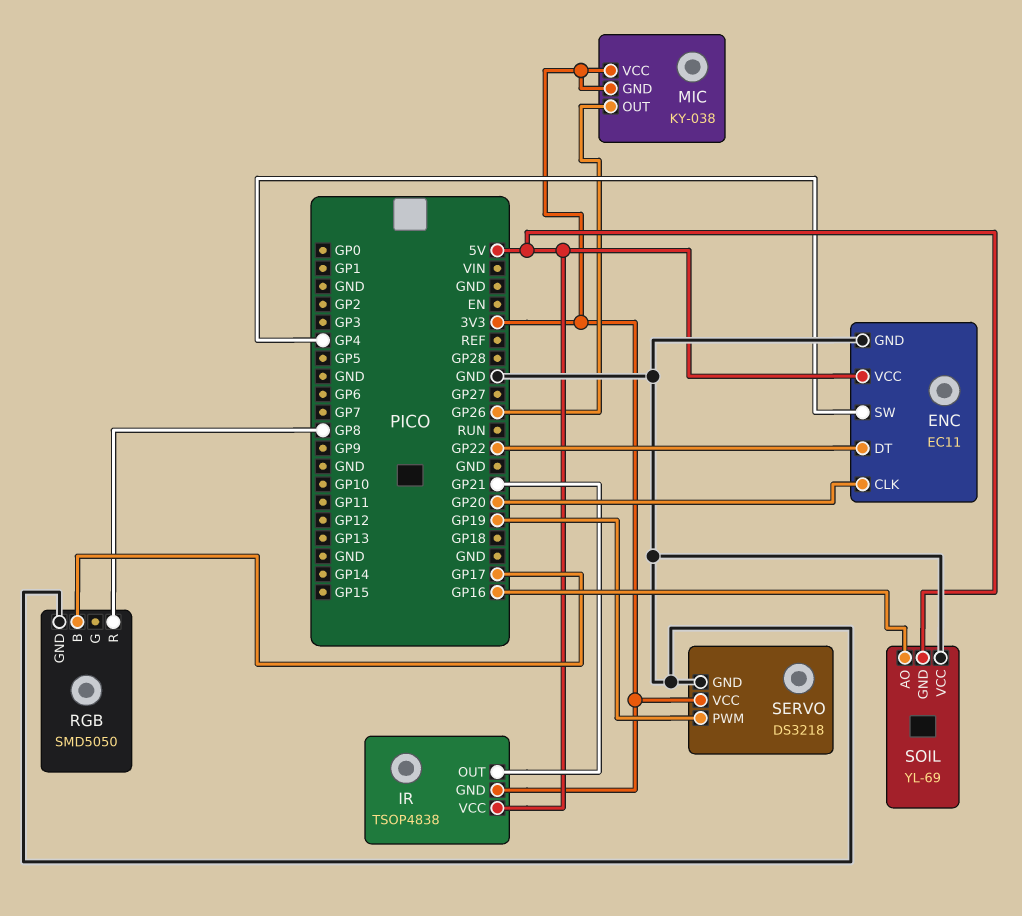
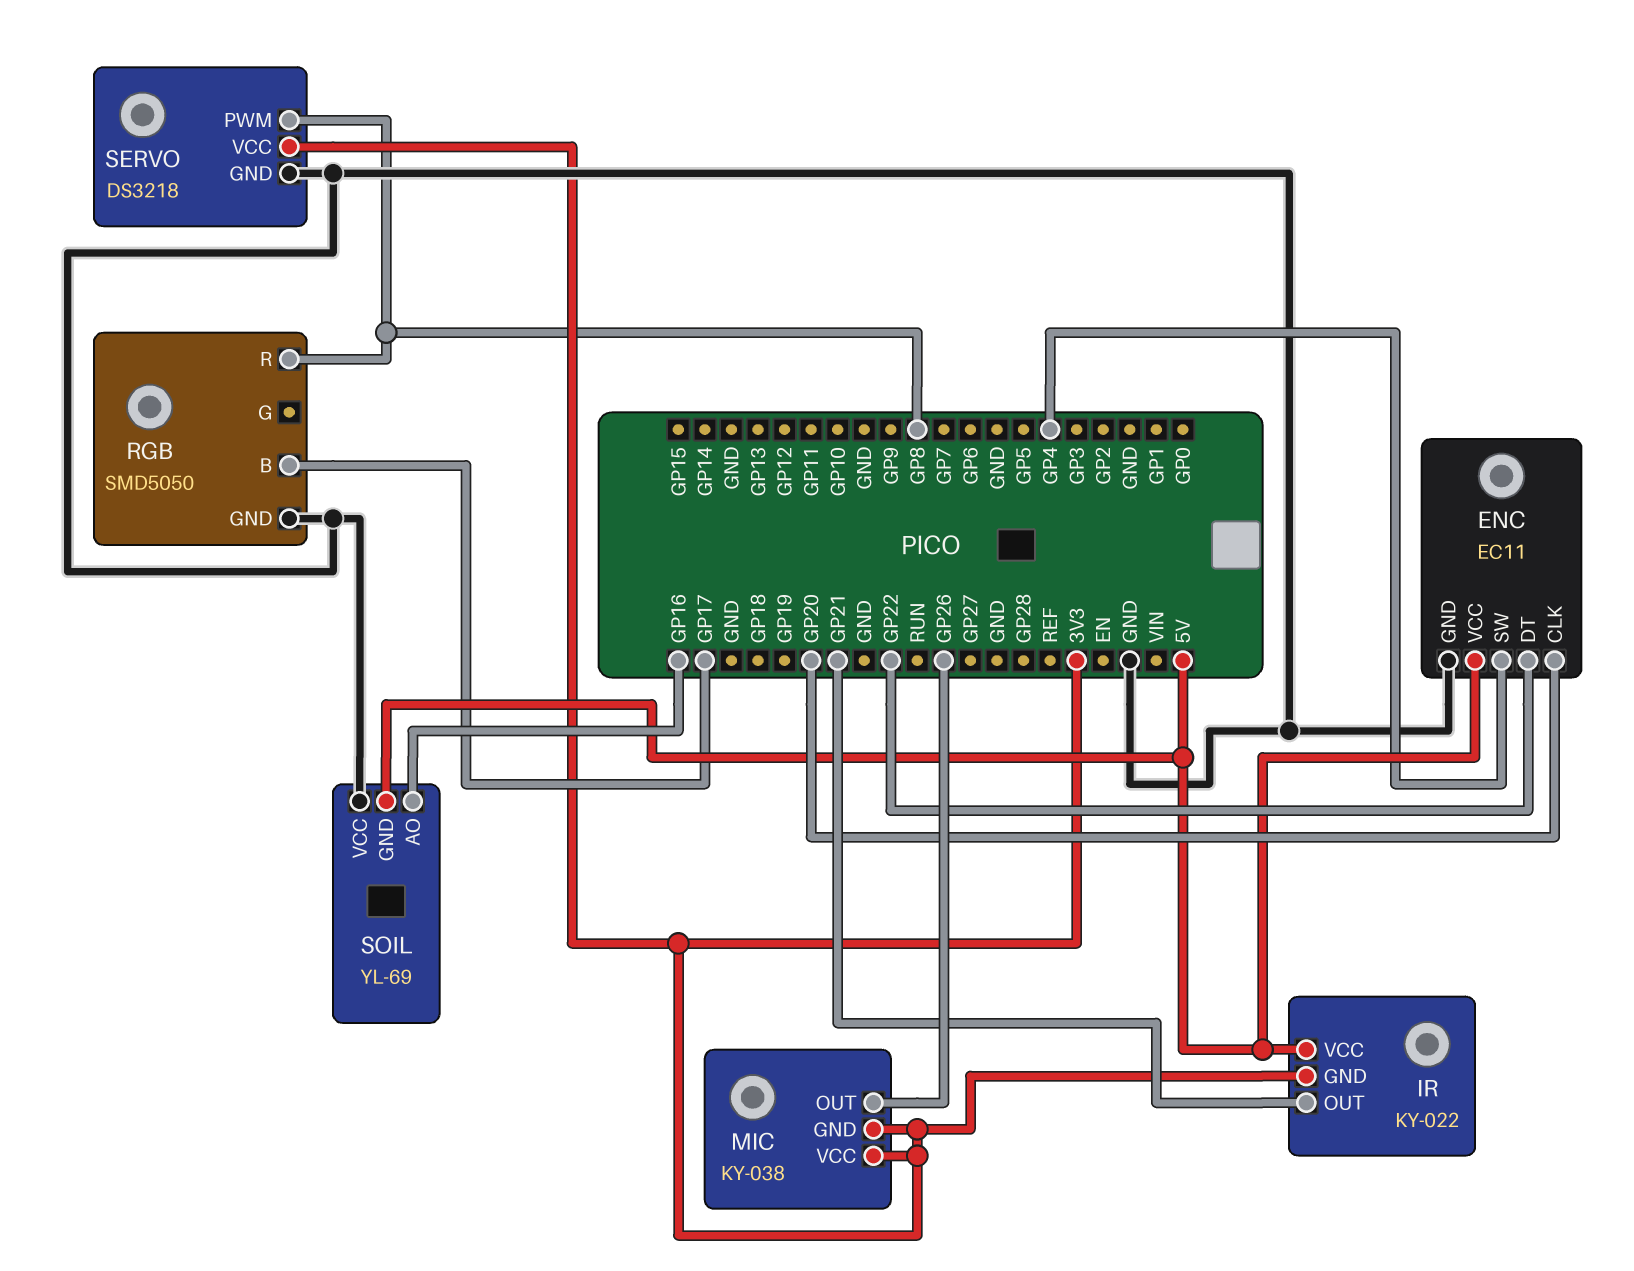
IR: TSOP4838 -> KY-022
SERVO pin PWM: GP19 -> GP8

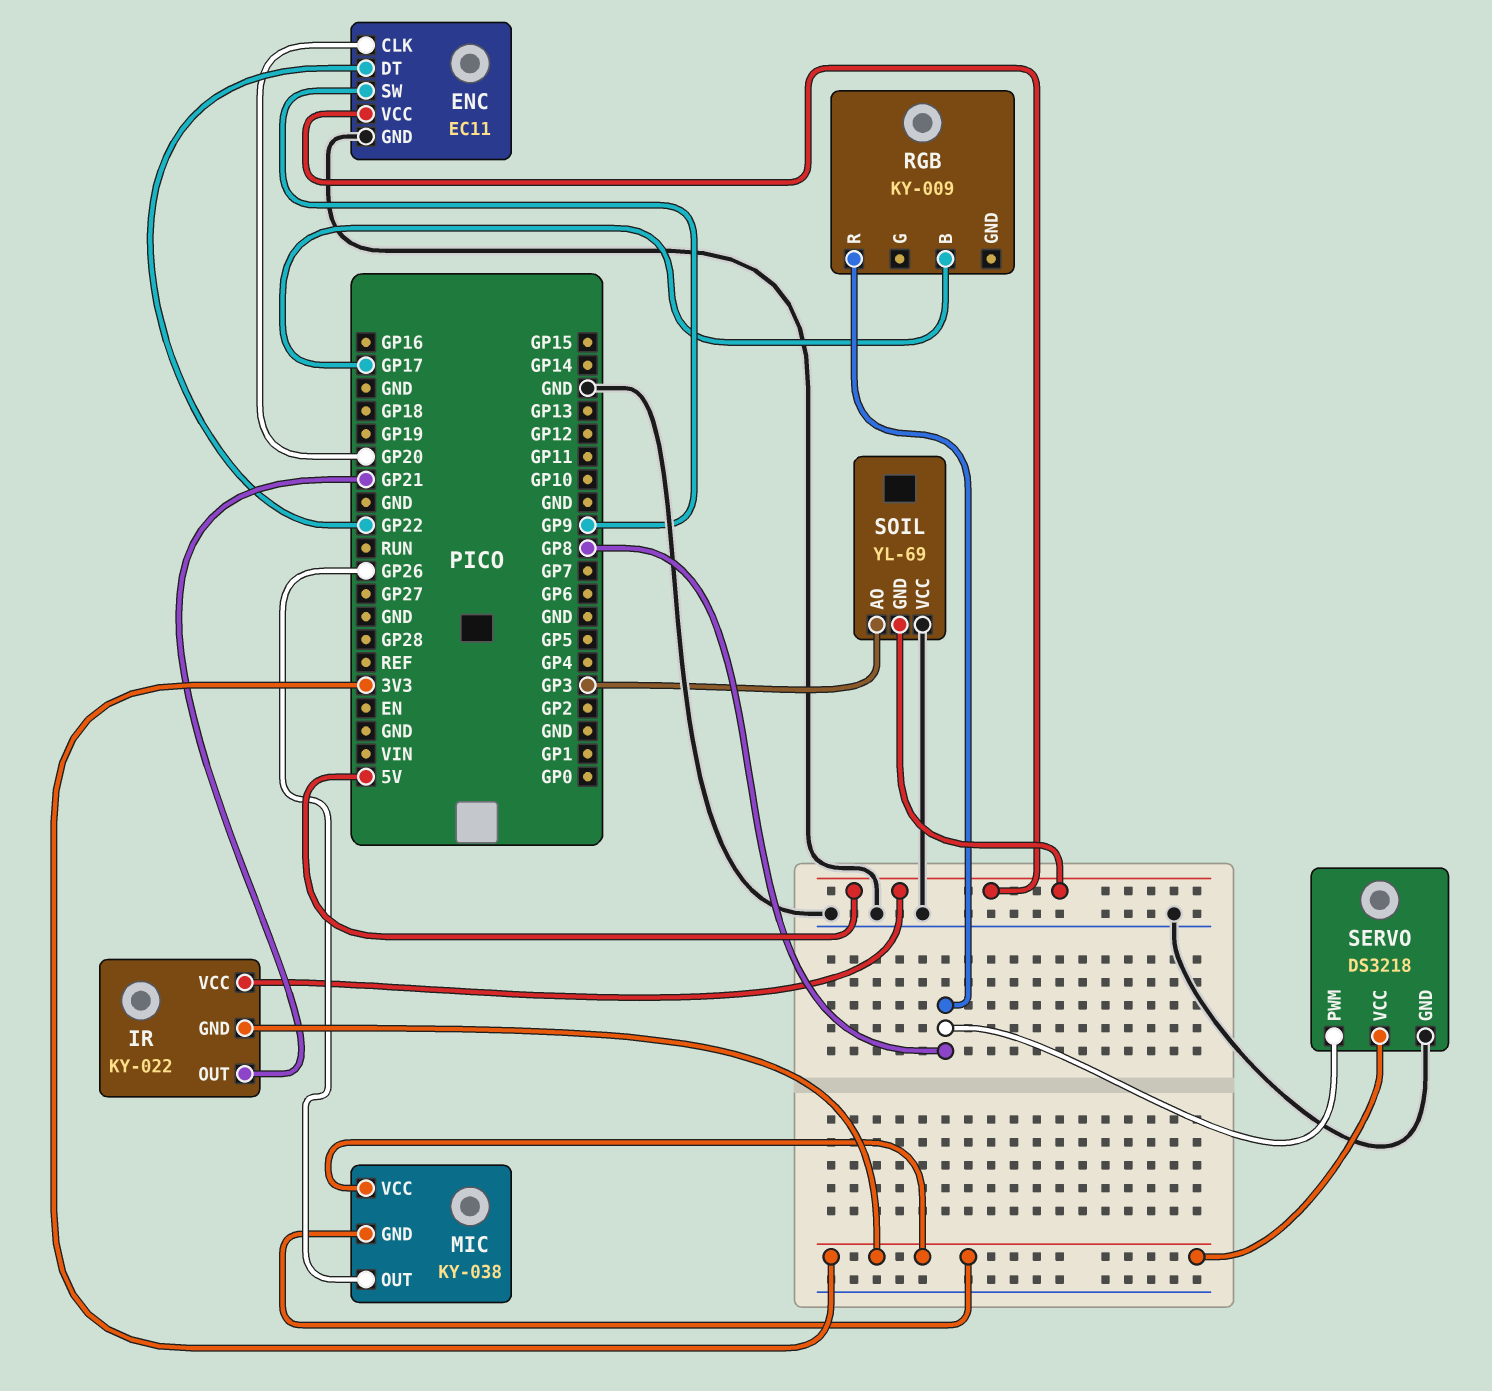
ENC pin SW: GP4 -> GP9
RGB: SMD5050 -> KY-009
RGB pin GND: GND -> none
SOIL pin AO: GP16 -> GP3

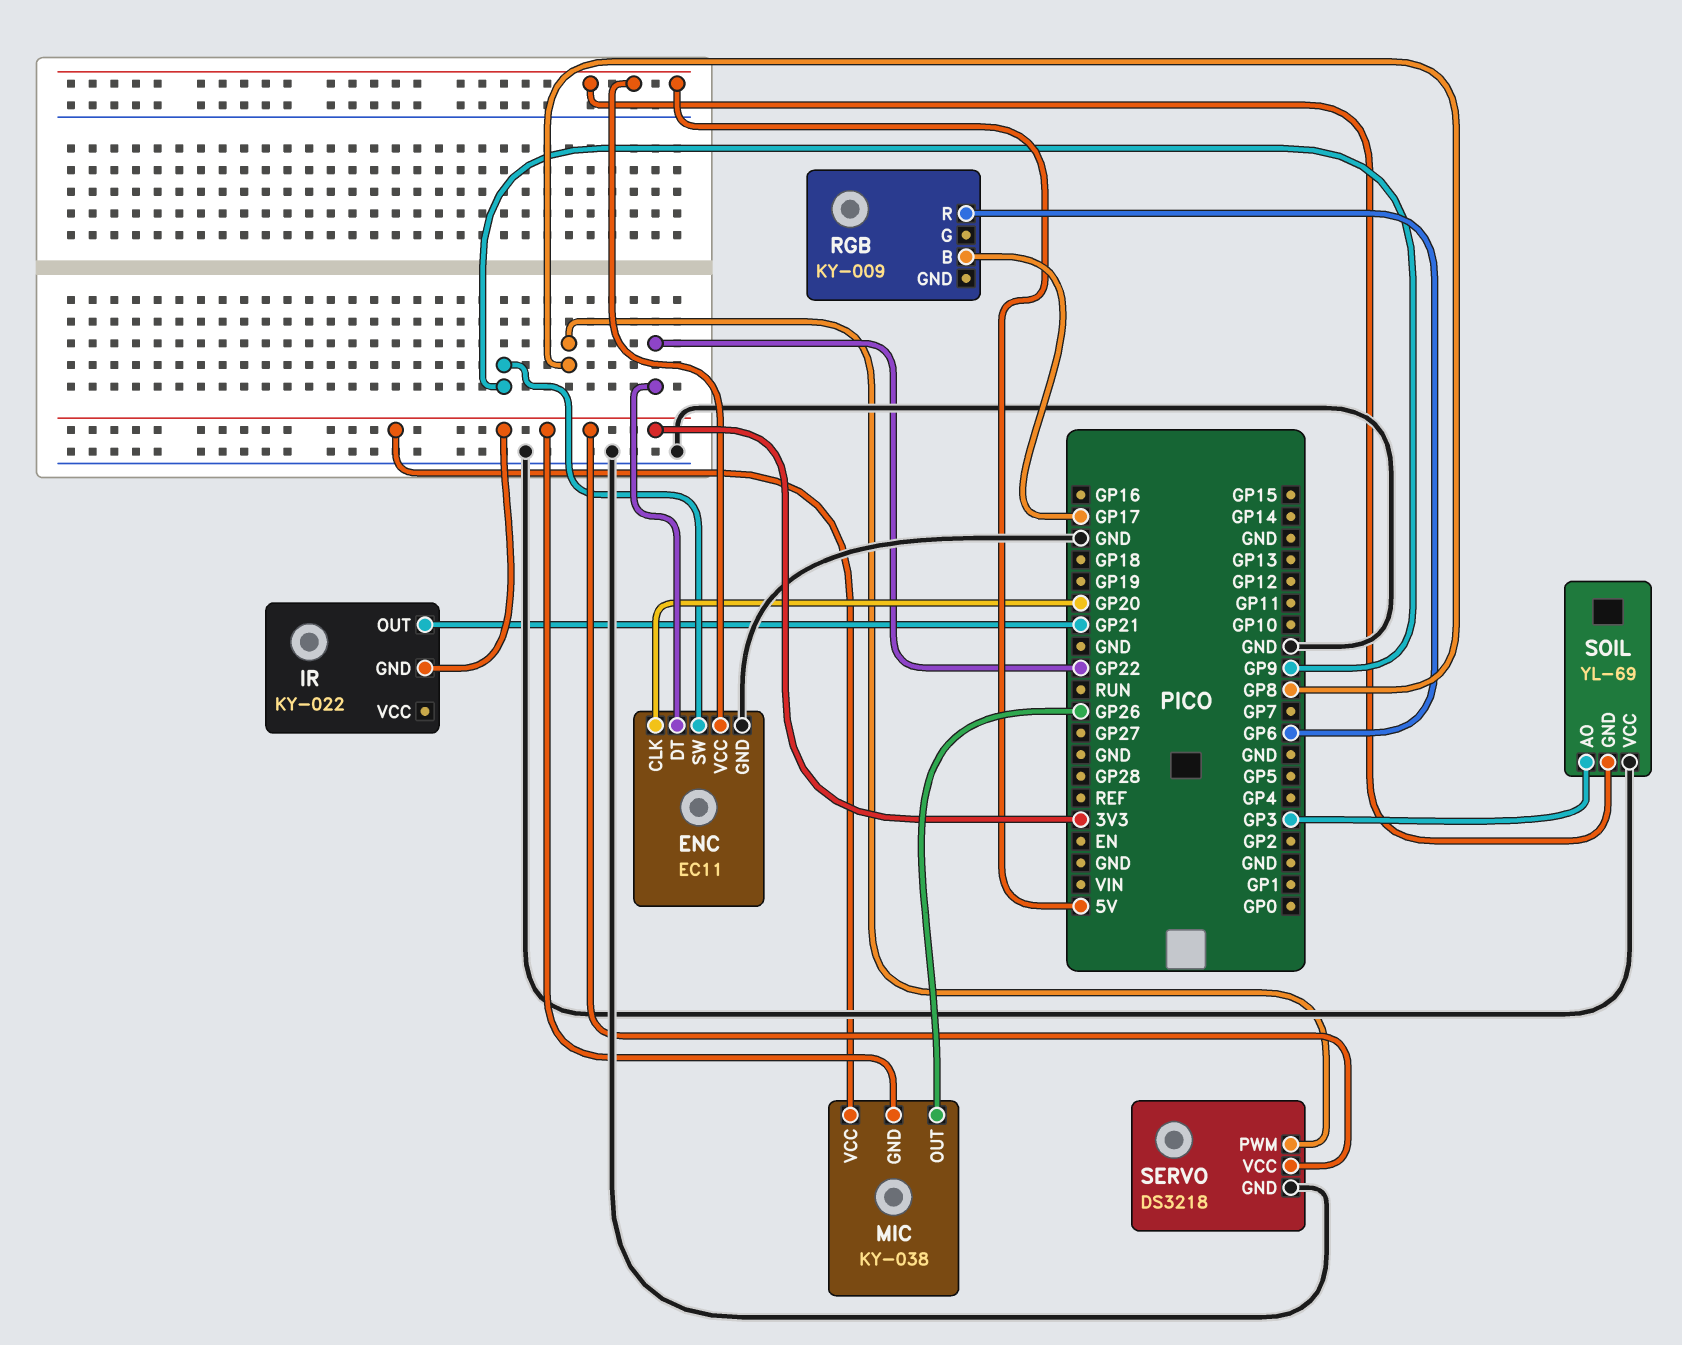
IR pin VCC: 5V -> none
RGB pin R: GP8 -> GP6

